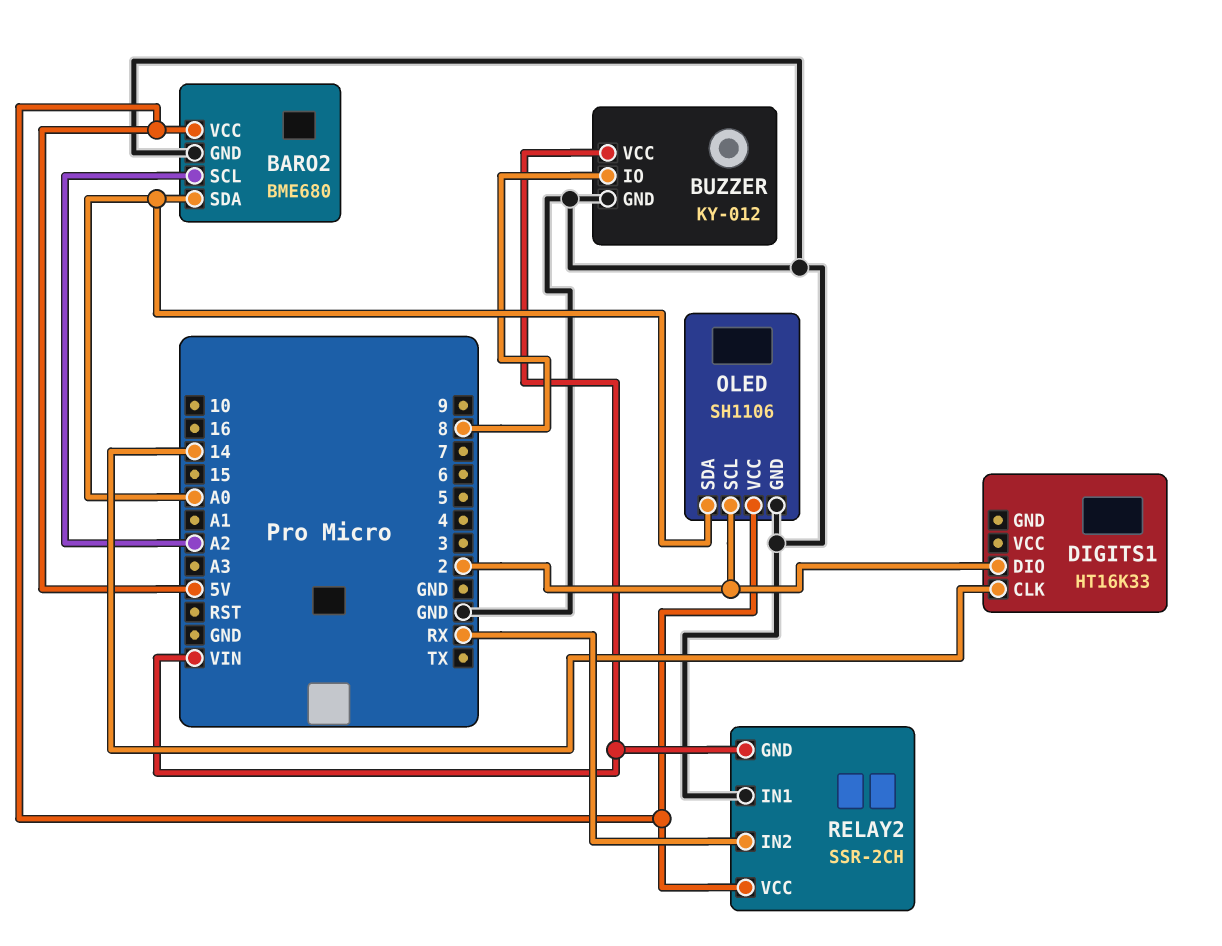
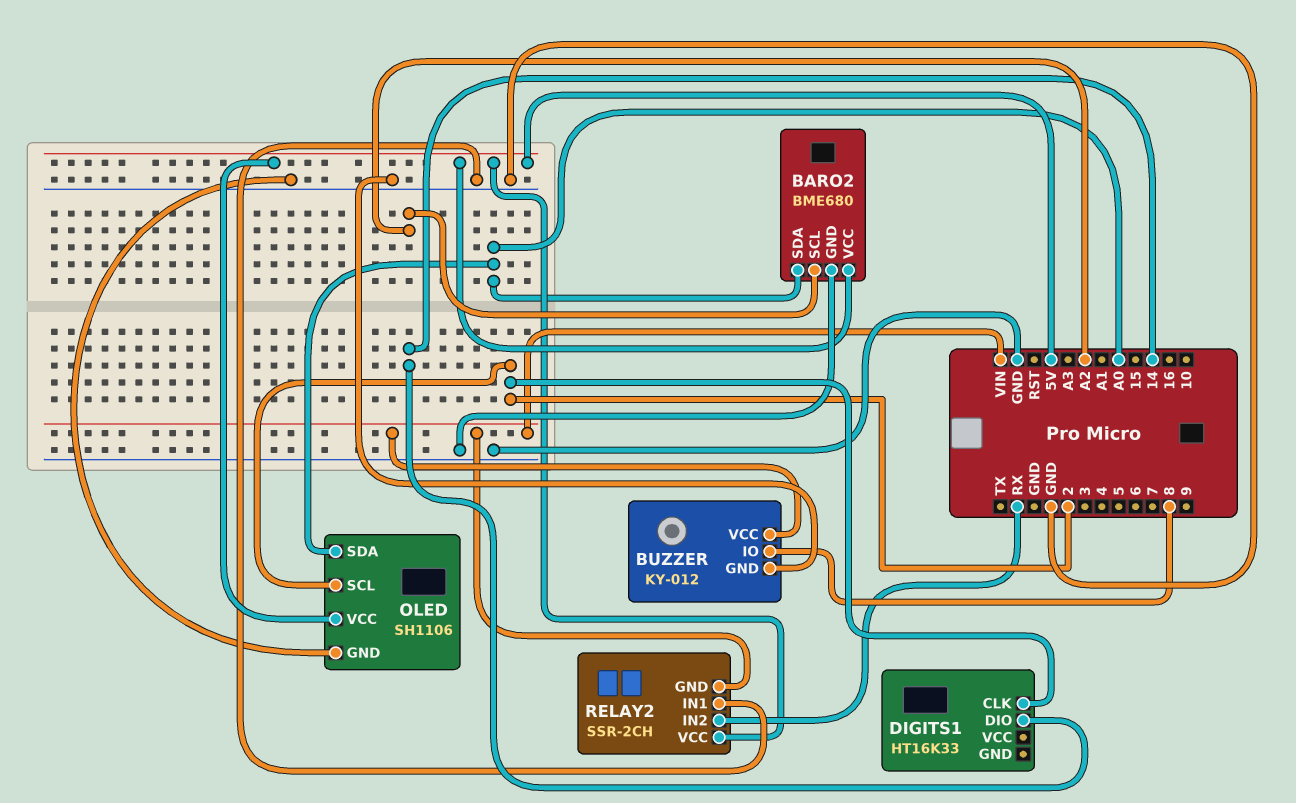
DIGITS1 pin CLK: 14 -> 2
DIGITS1 pin DIO: 2 -> 14

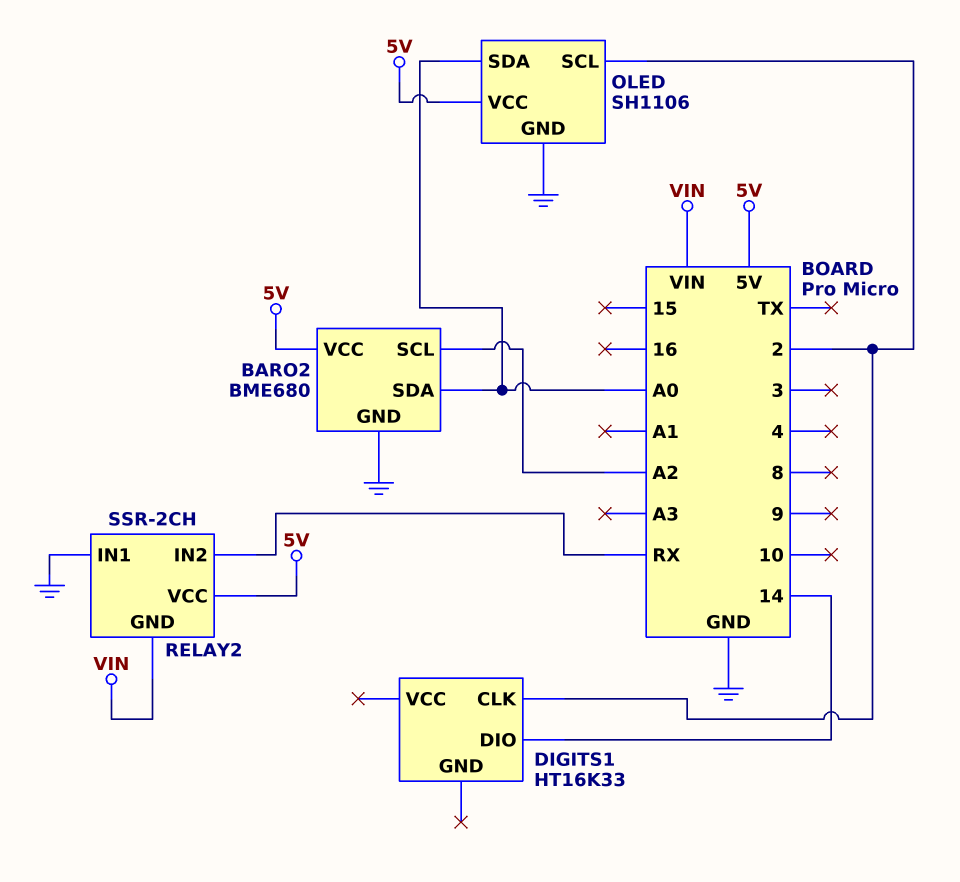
BUZZER: KY-012 -> none
BUZZER pin GND: GND -> none
BUZZER pin IO: 8 -> none
BUZZER pin VCC: VIN -> none

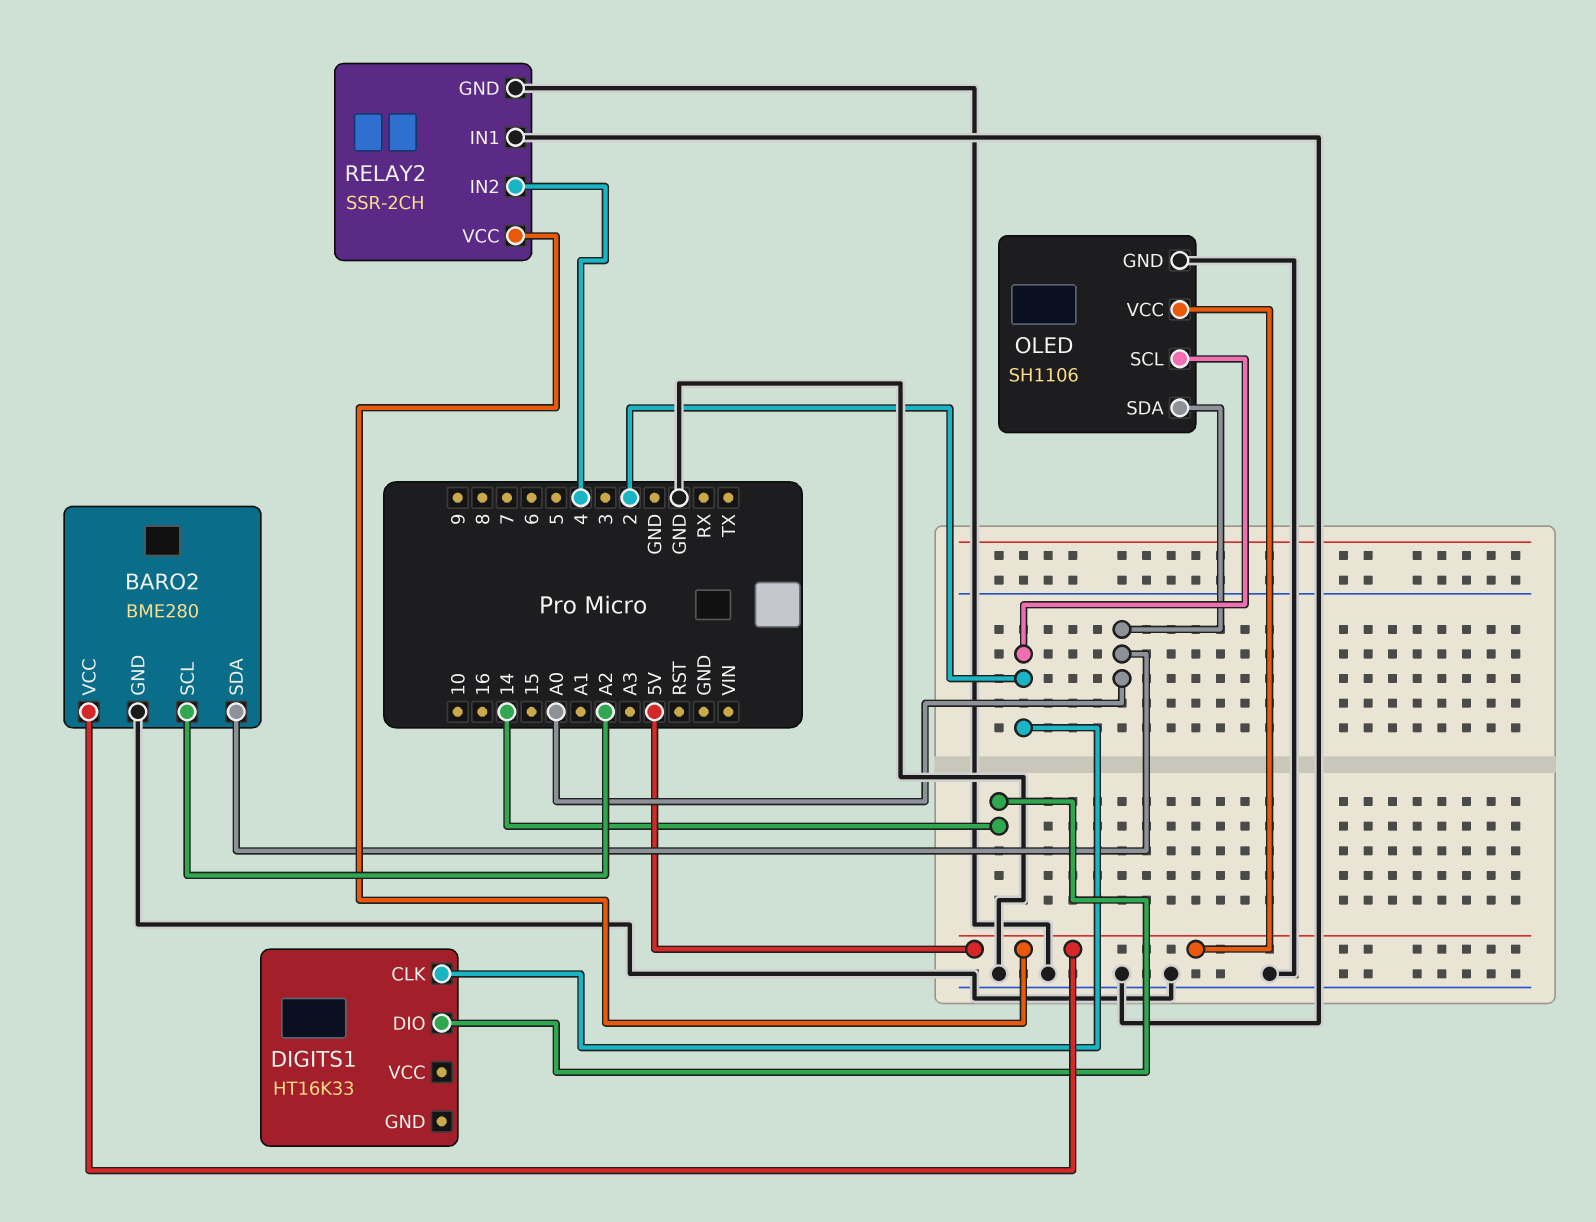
BARO2: BME680 -> BME280
RELAY2 pin GND: VIN -> GND
RELAY2 pin IN2: RX -> 4

